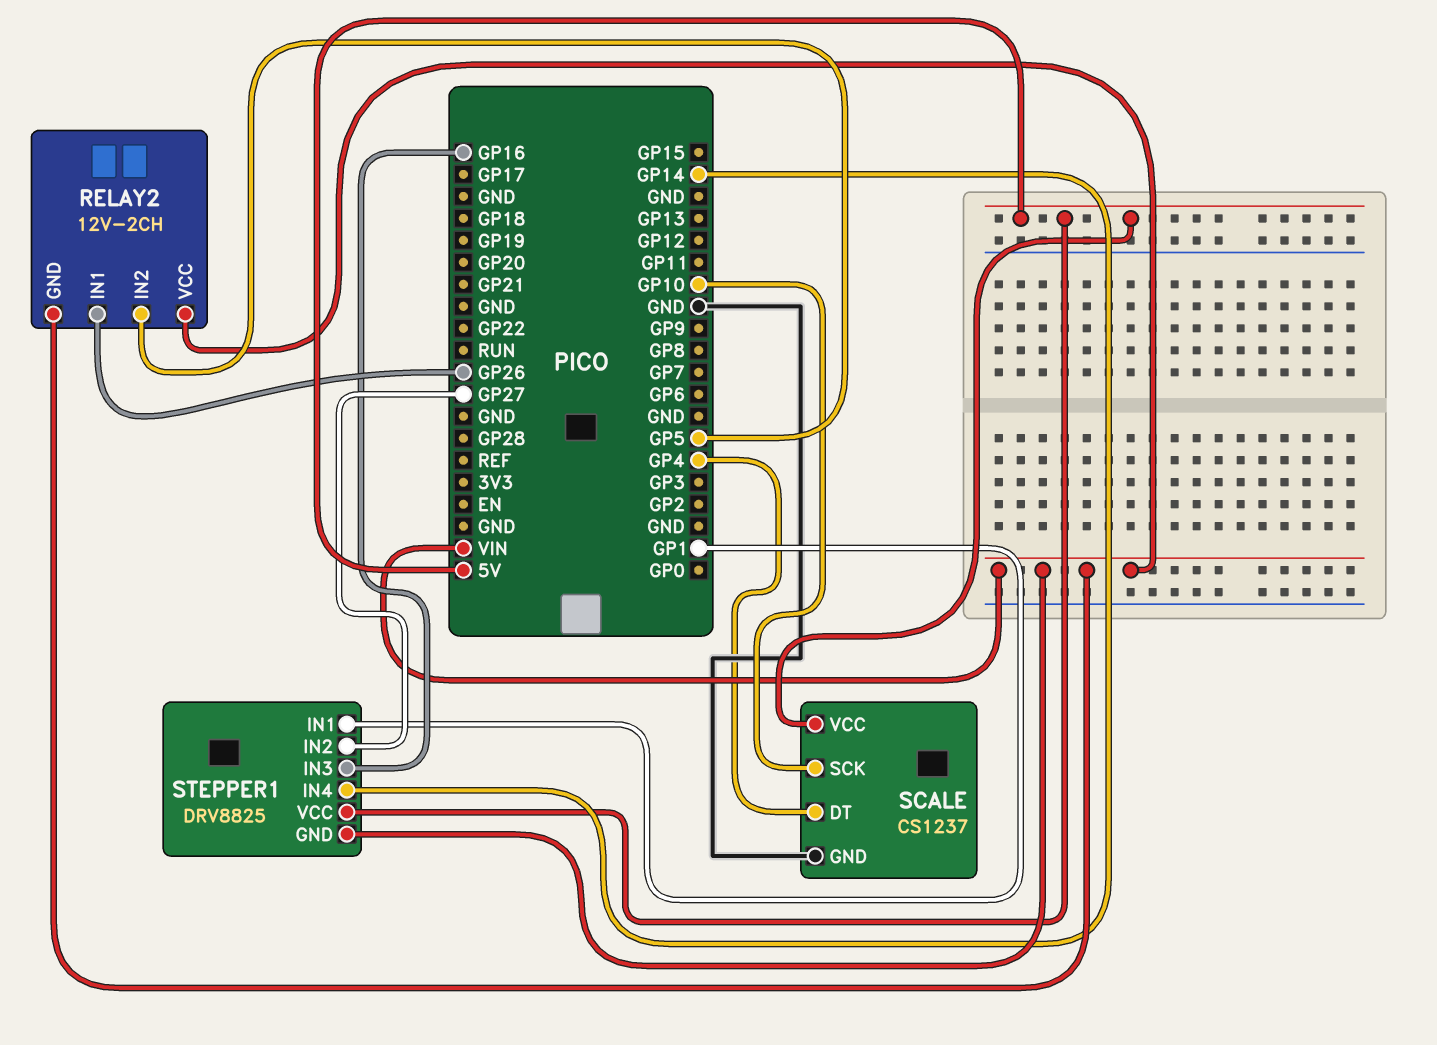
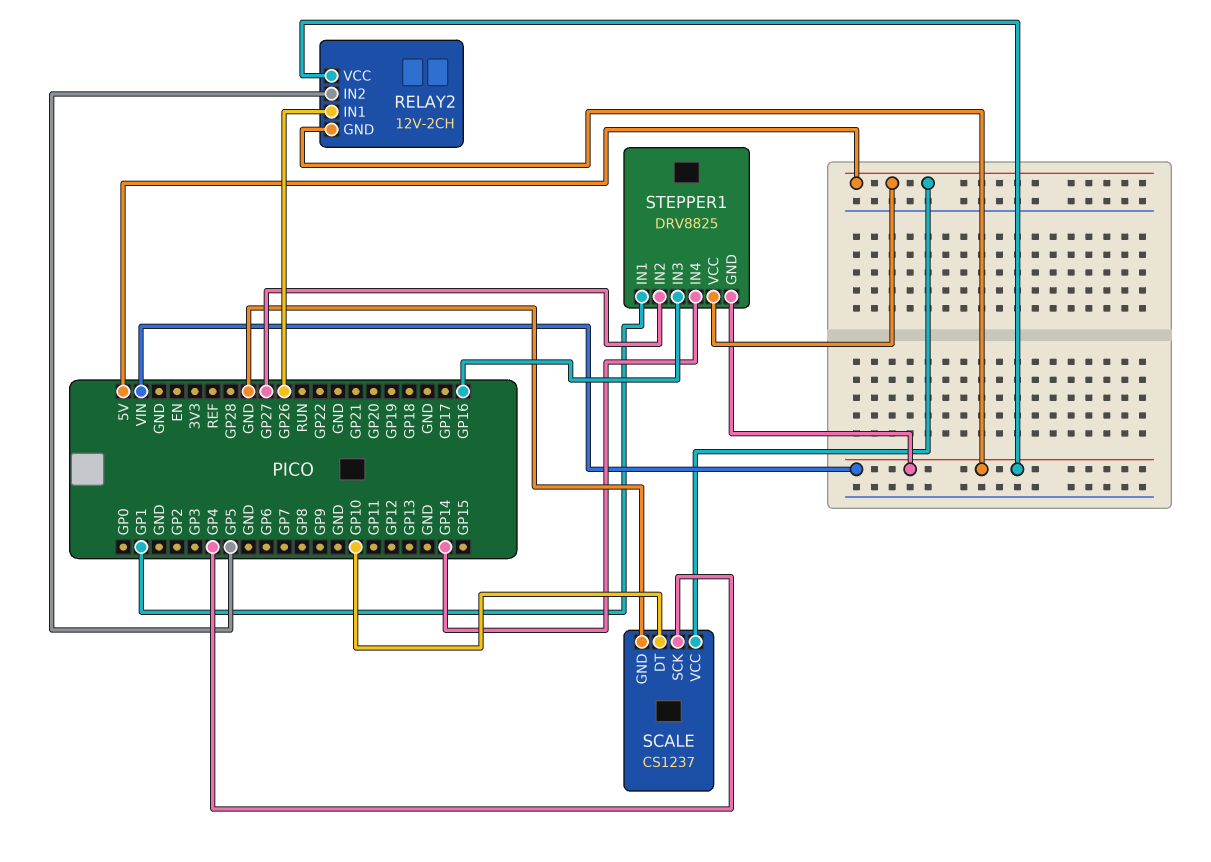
SCALE pin DT: GP4 -> GP10
SCALE pin SCK: GP10 -> GP4

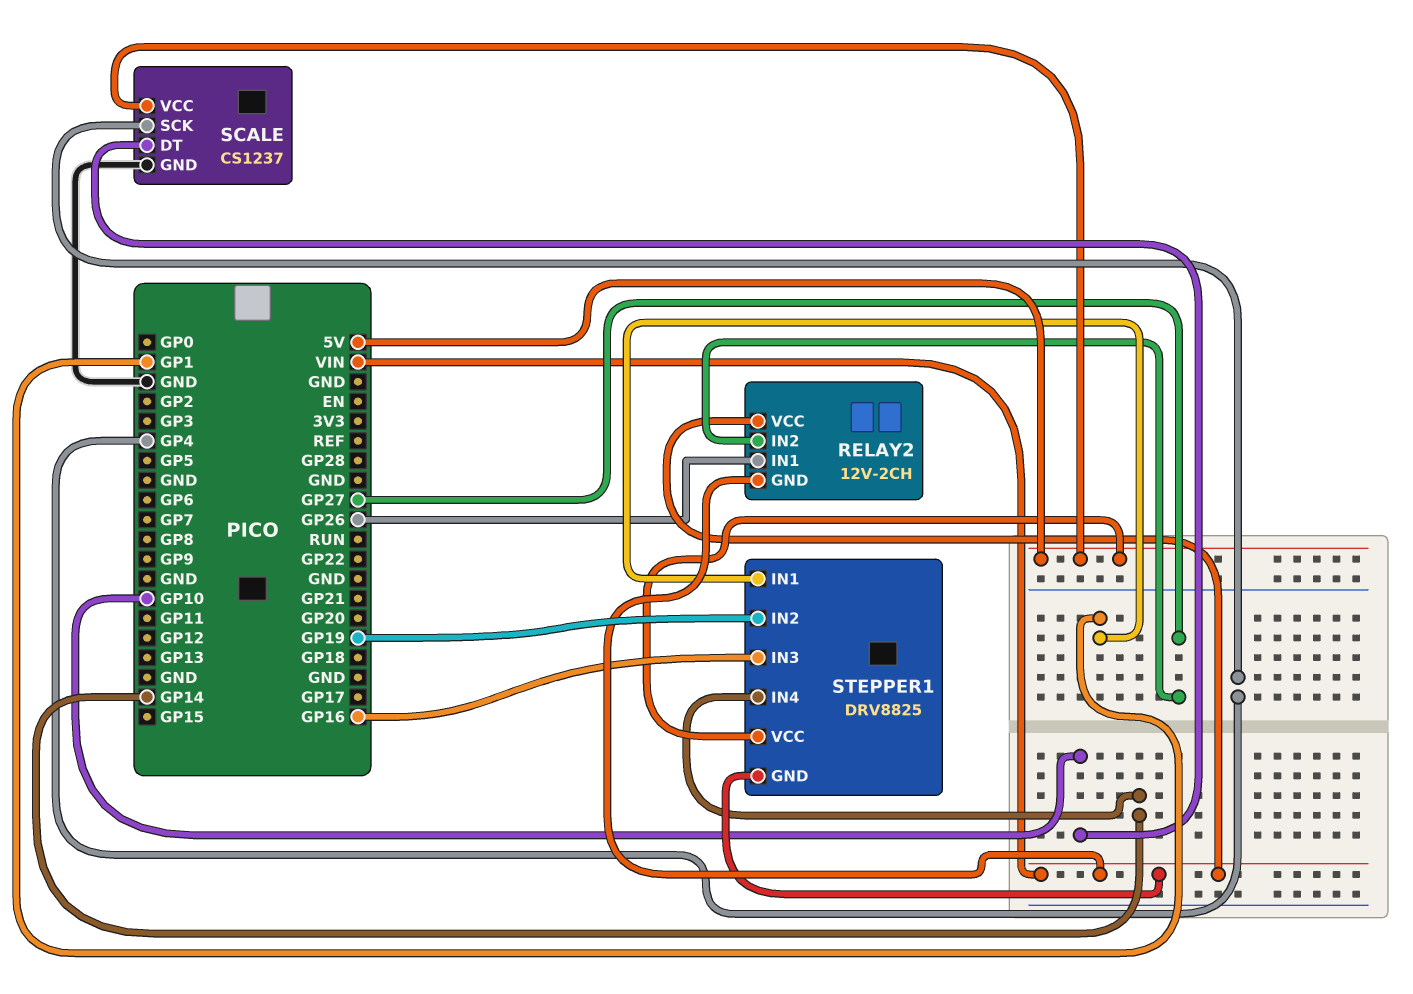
RELAY2 pin IN2: GP5 -> GP27
STEPPER1 pin IN2: GP27 -> GP19

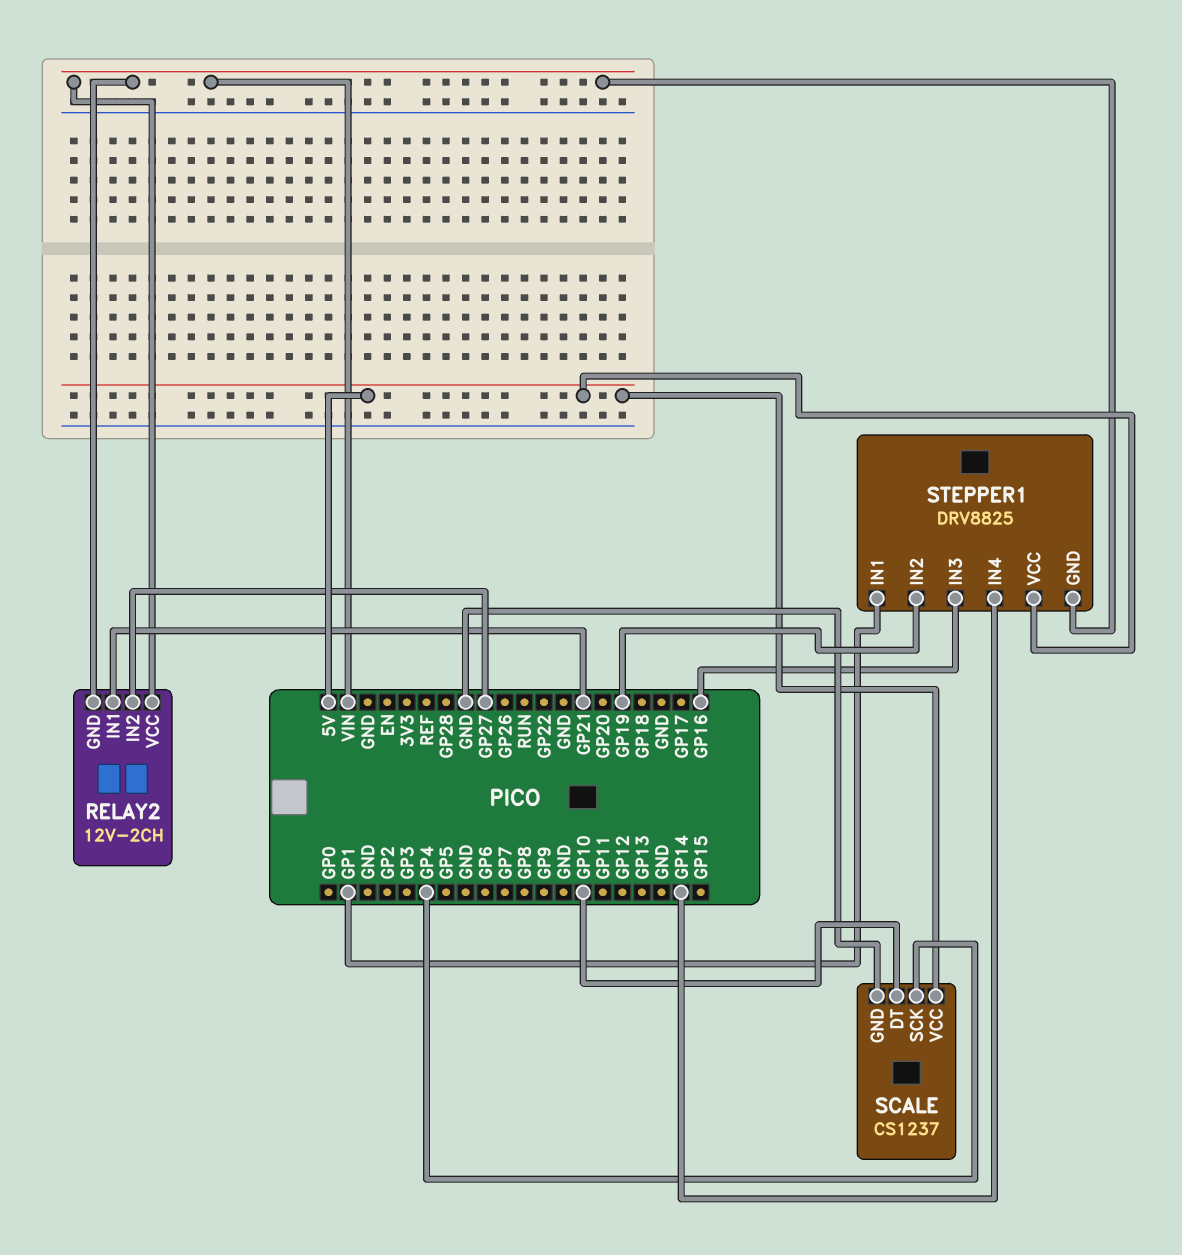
RELAY2 pin IN1: GP26 -> GP21

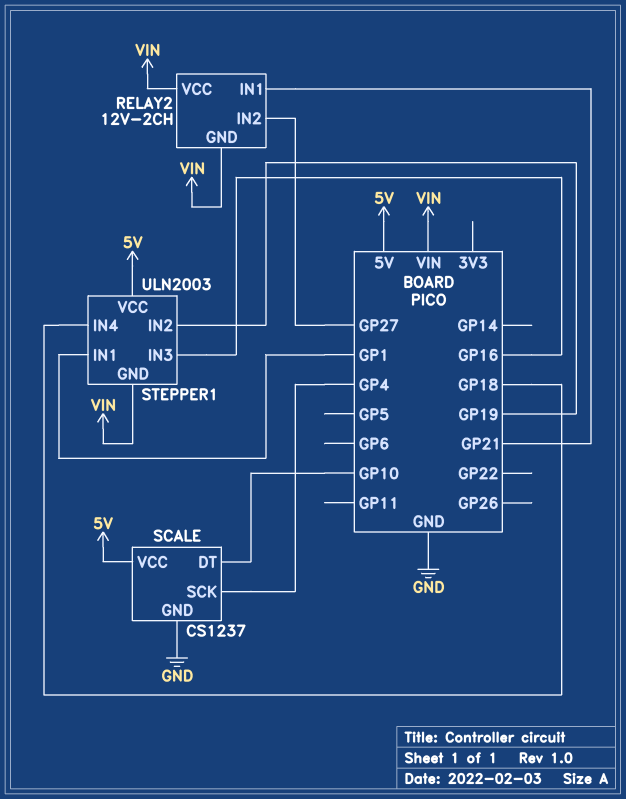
STEPPER1: DRV8825 -> ULN2003
STEPPER1 pin IN4: GP14 -> GP18

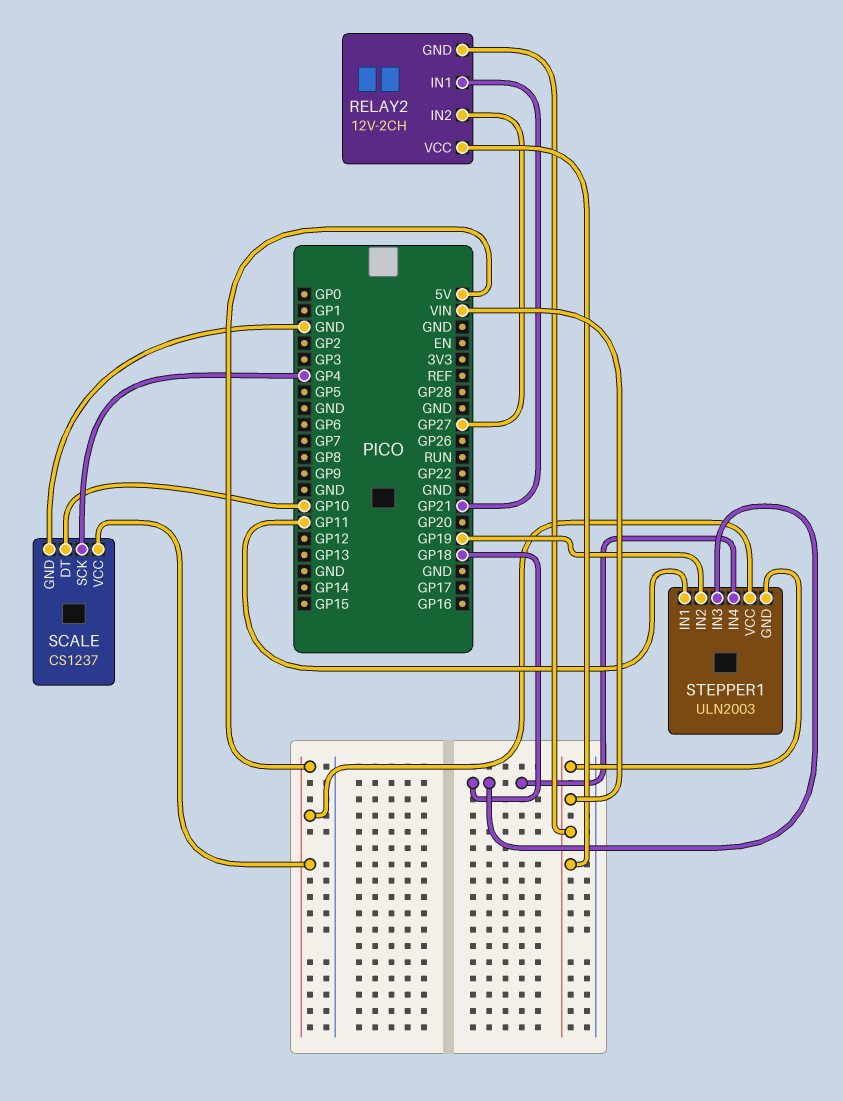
STEPPER1 pin IN1: GP1 -> GP11
STEPPER1 pin IN3: GP16 -> GP18

